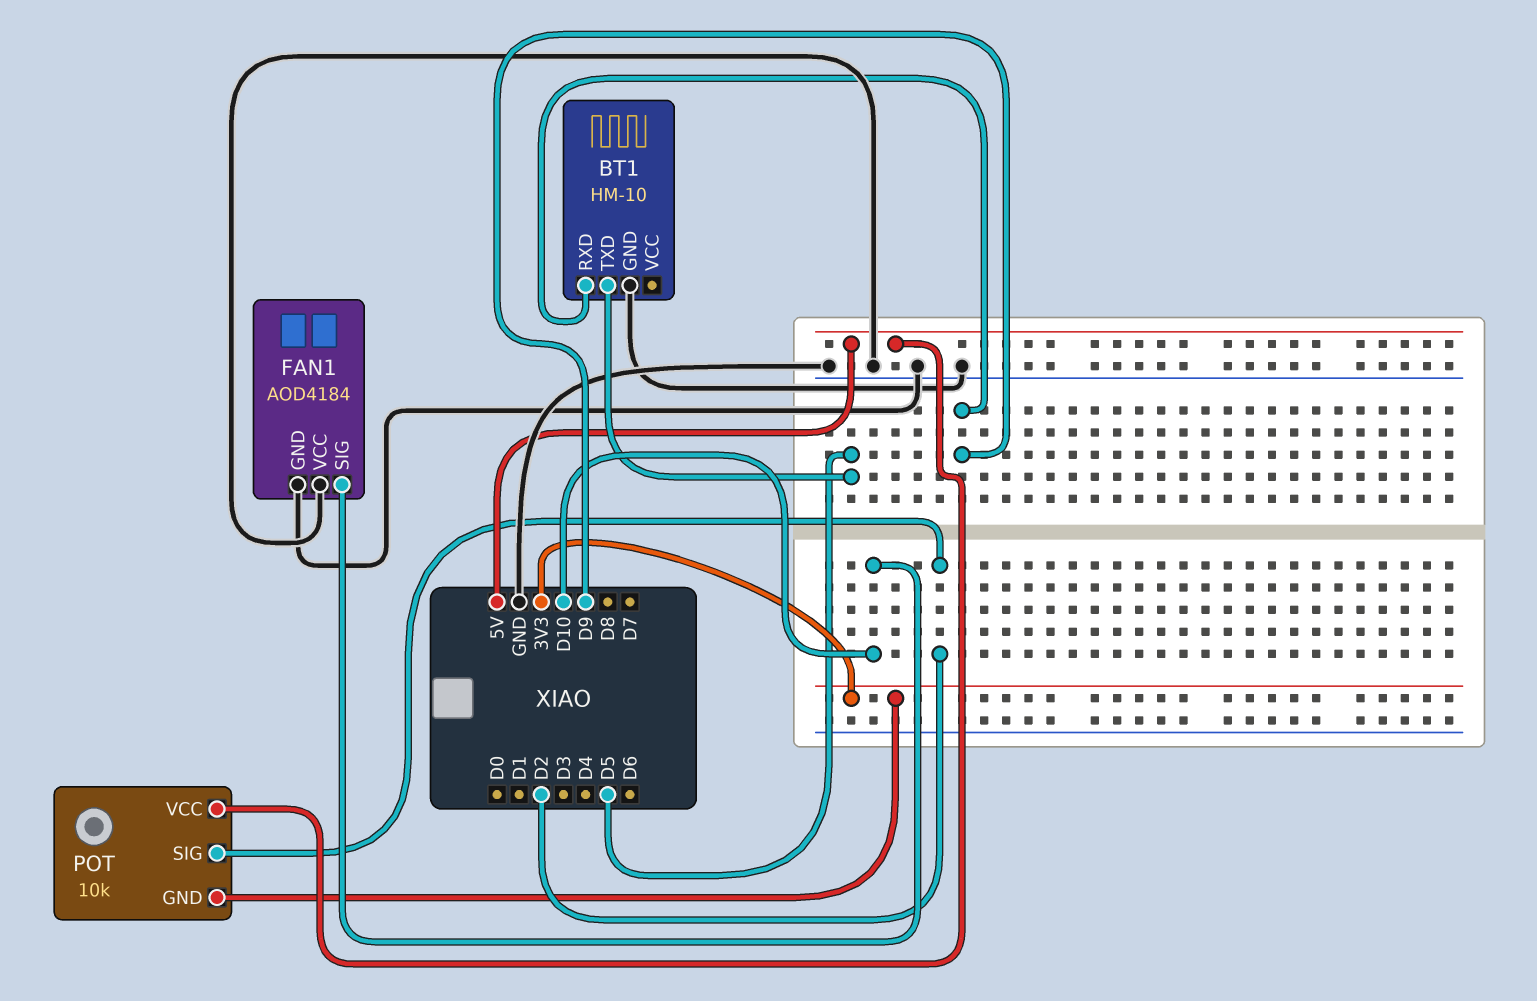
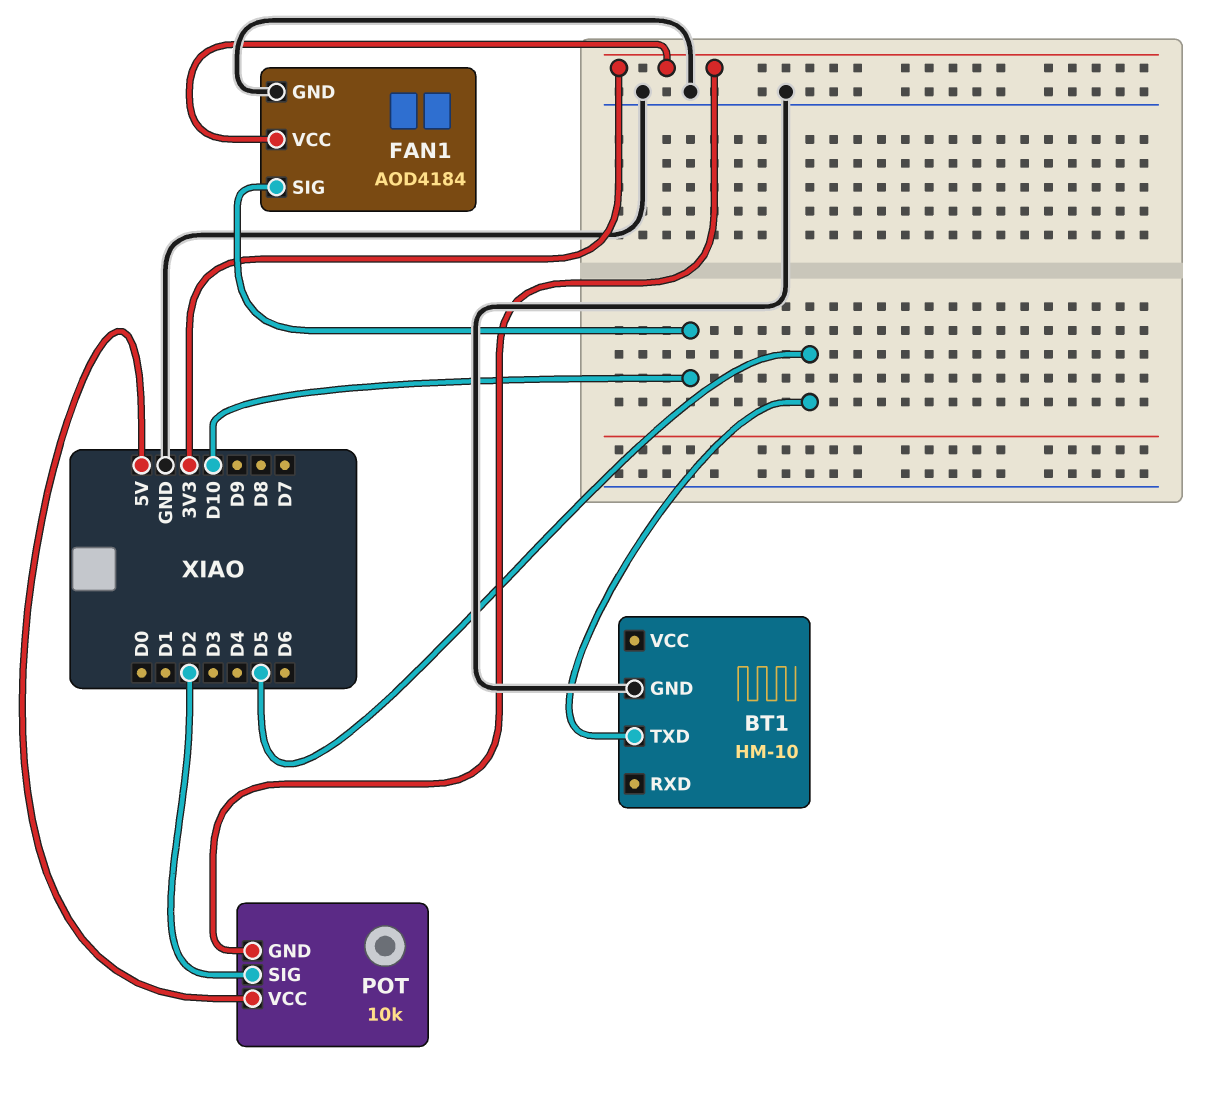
BT1 pin RXD: D9 -> none
FAN1 pin VCC: GND -> 3V3

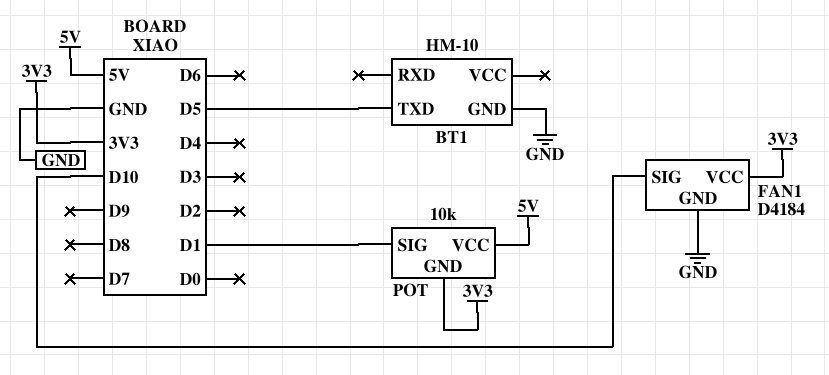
FAN1: AOD4184 -> D4184
POT pin SIG: D2 -> D1

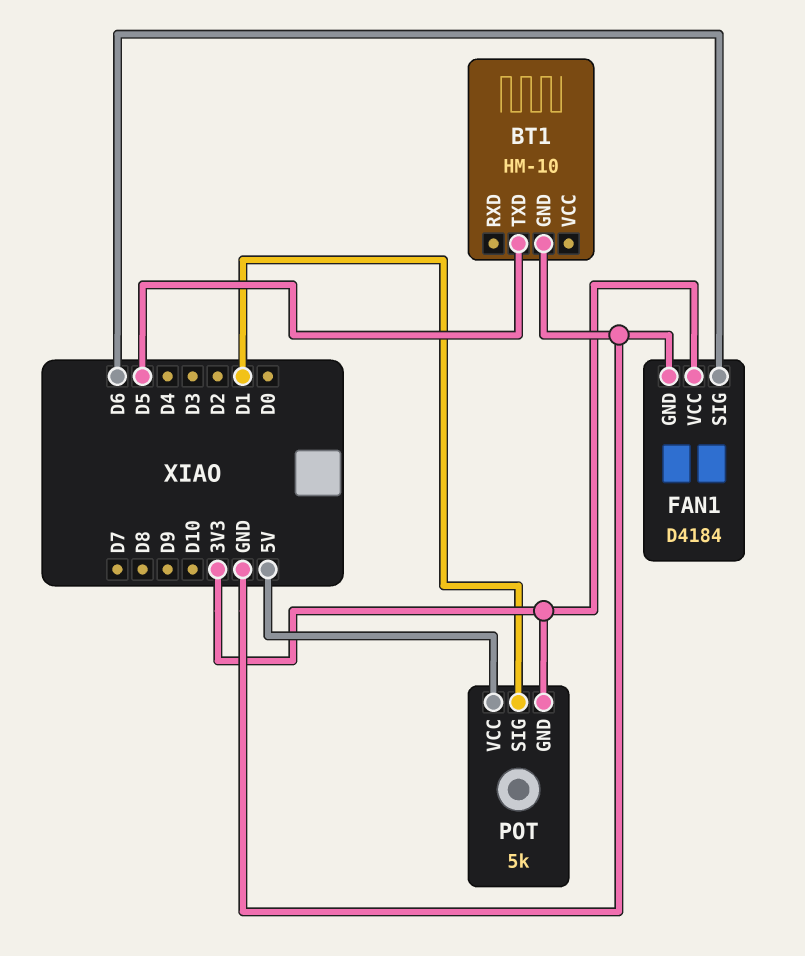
FAN1 pin SIG: D10 -> D6
POT: 10k -> 5k

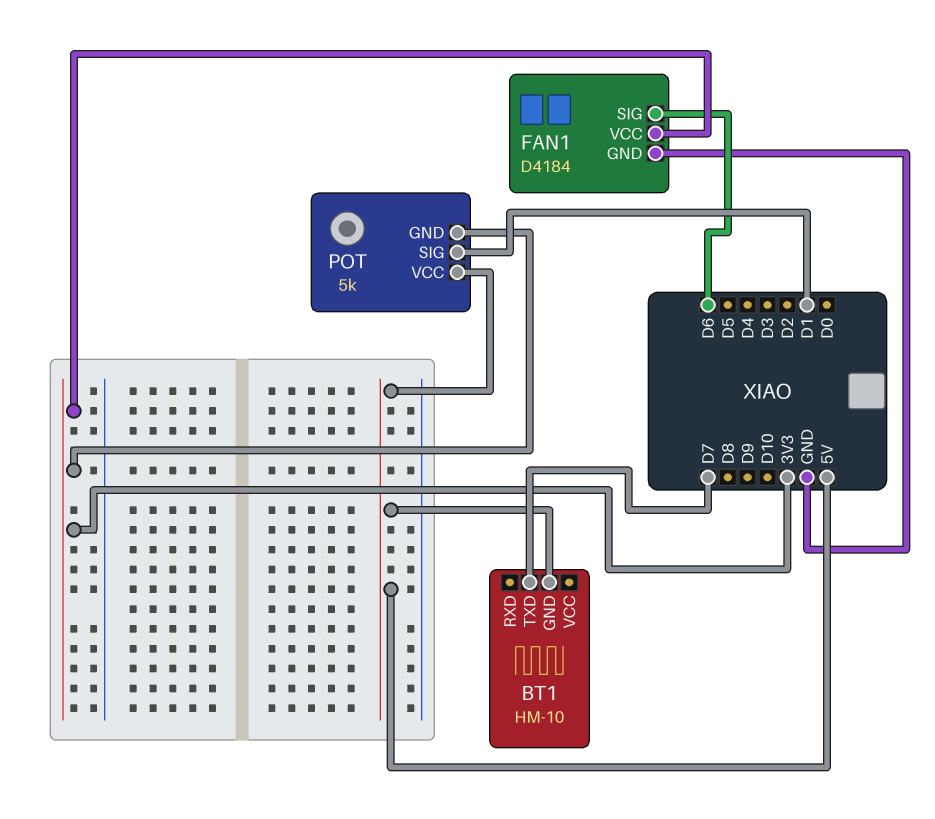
BT1 pin GND: GND -> 5V
BT1 pin TXD: D5 -> D7

